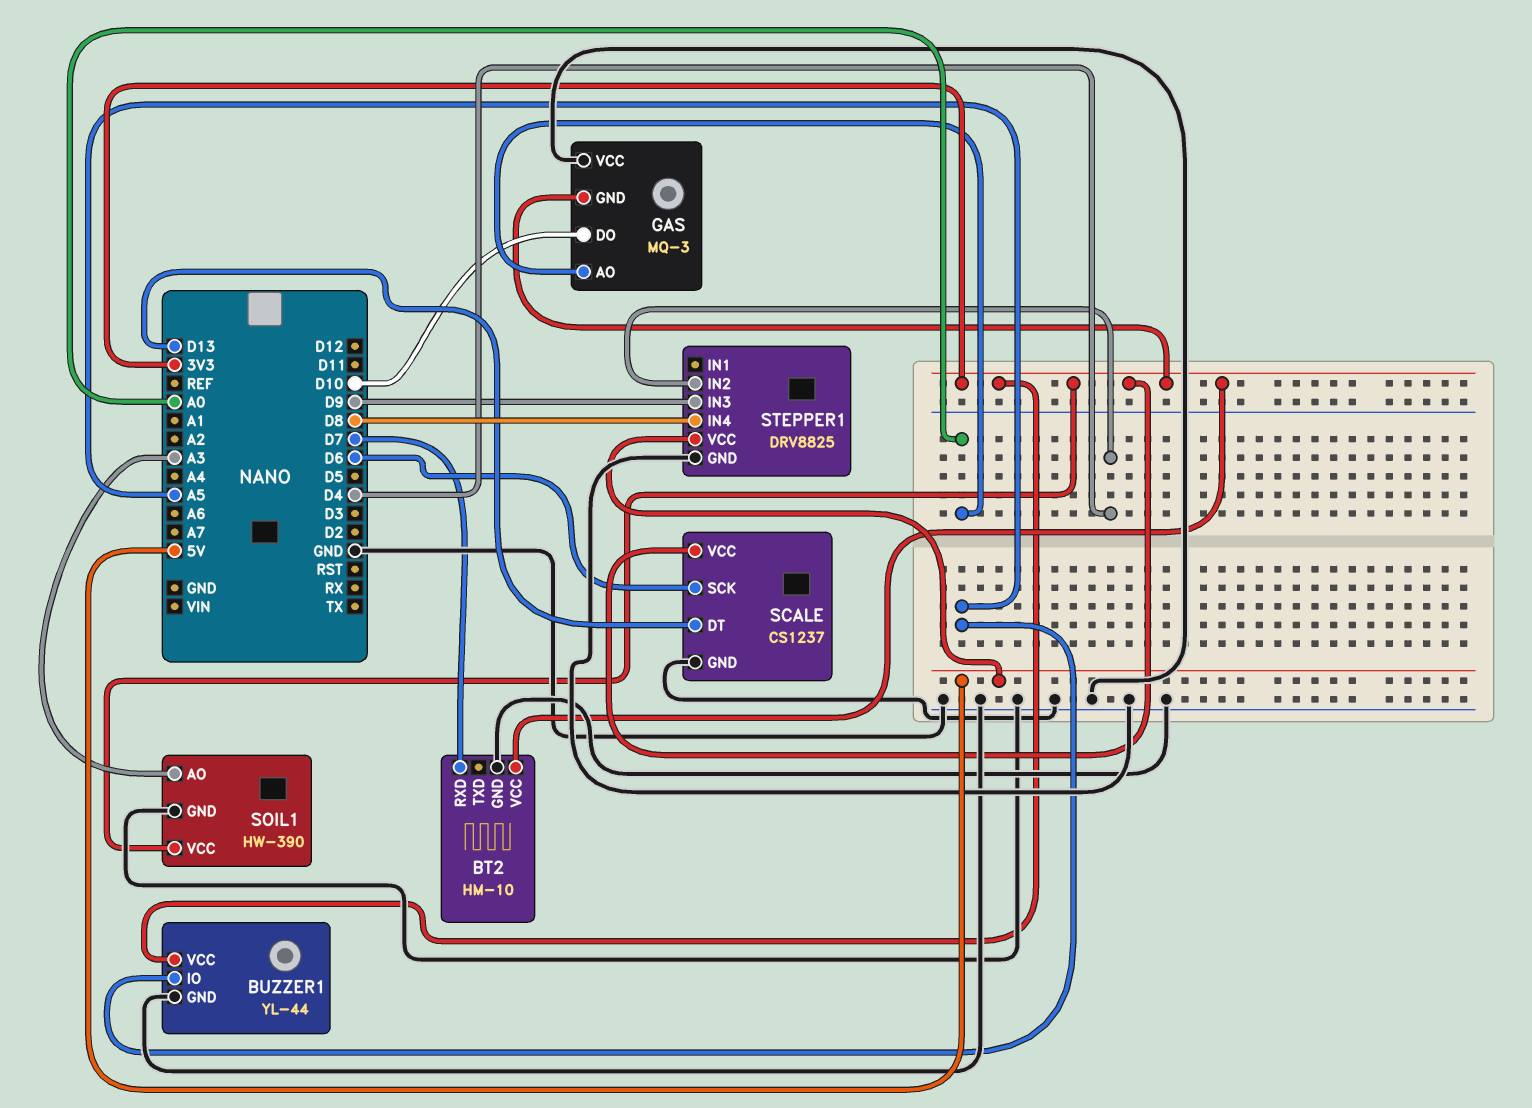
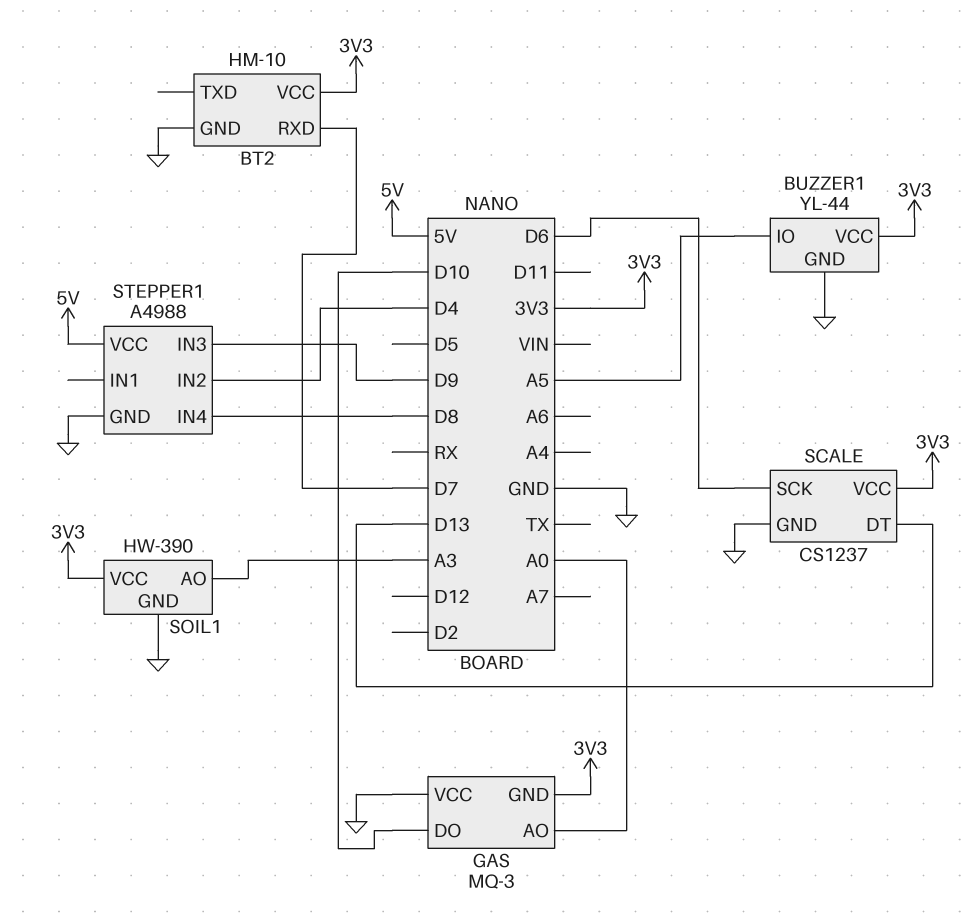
STEPPER1: DRV8825 -> A4988

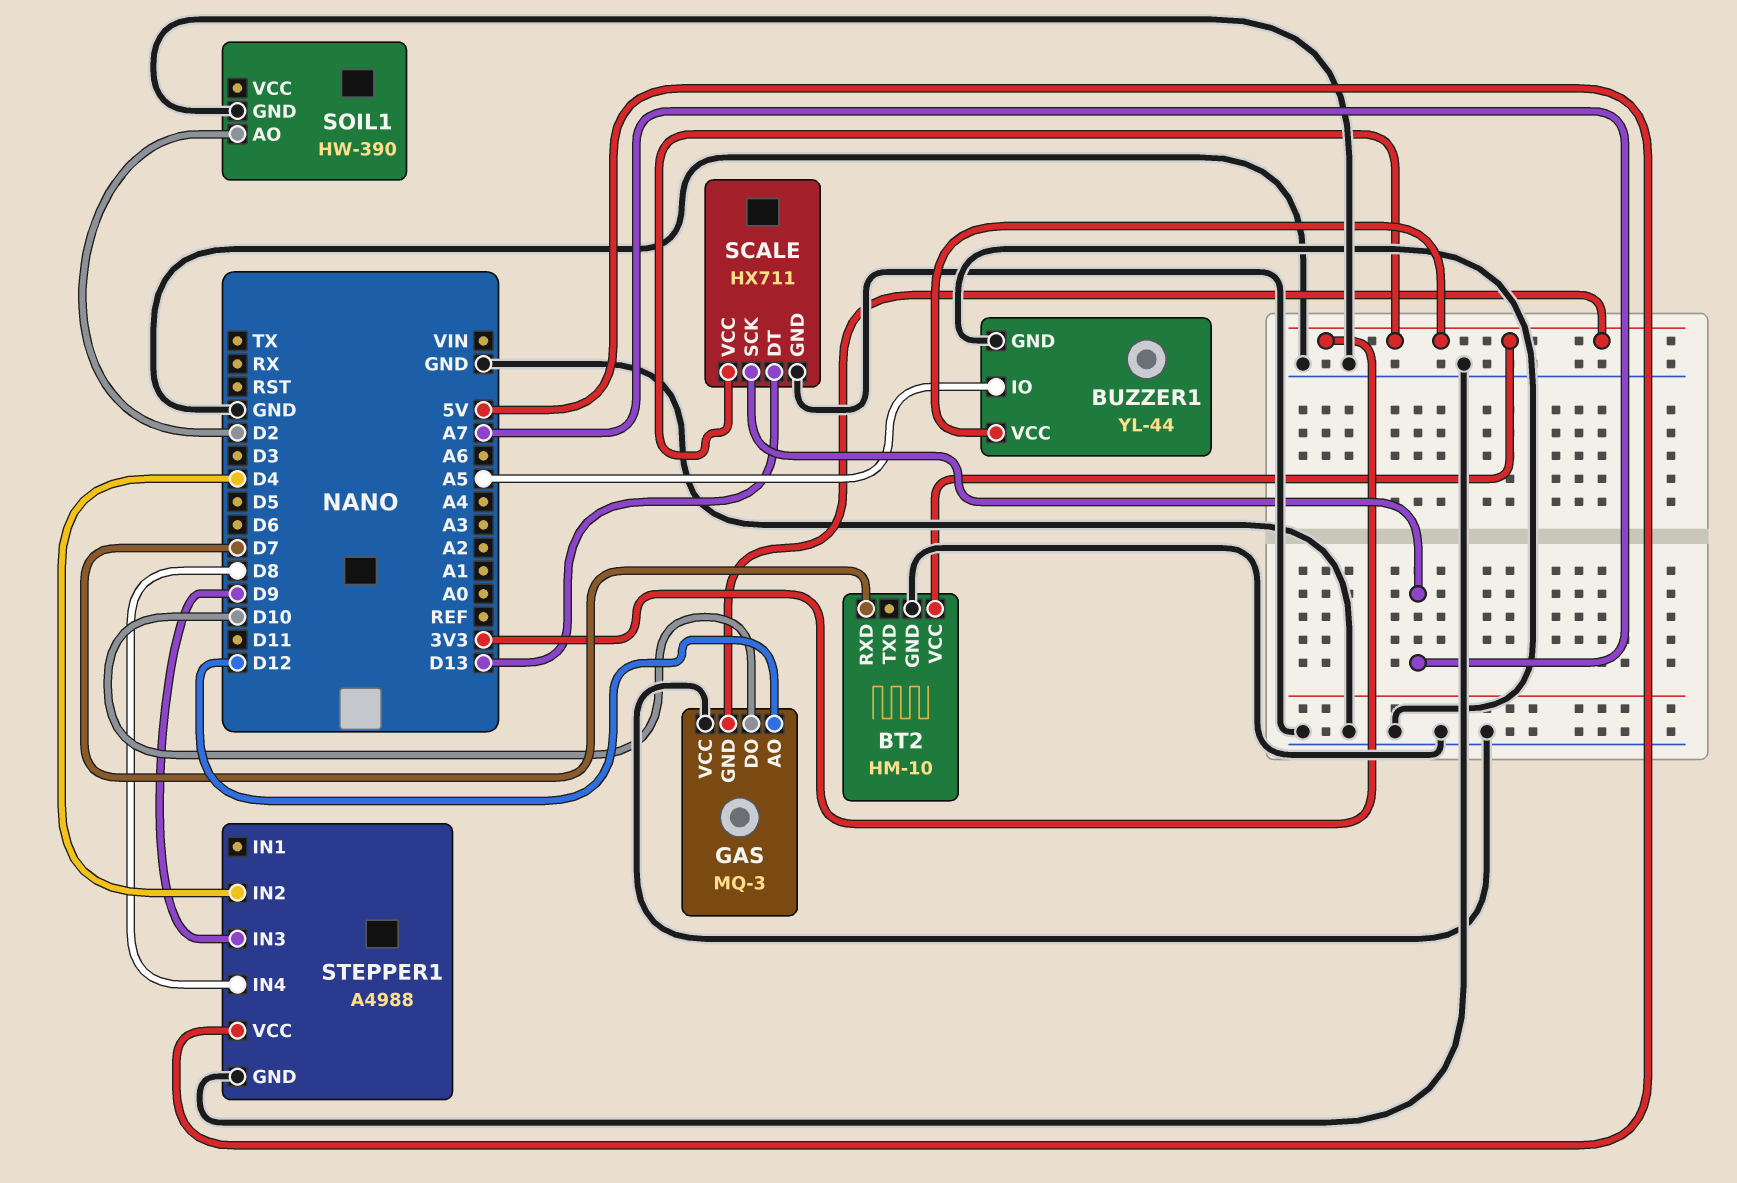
GAS pin AO: A0 -> D12
SCALE: CS1237 -> HX711
SCALE pin SCK: D6 -> A7
SOIL1 pin AO: A3 -> D2
SOIL1 pin VCC: 3V3 -> none

